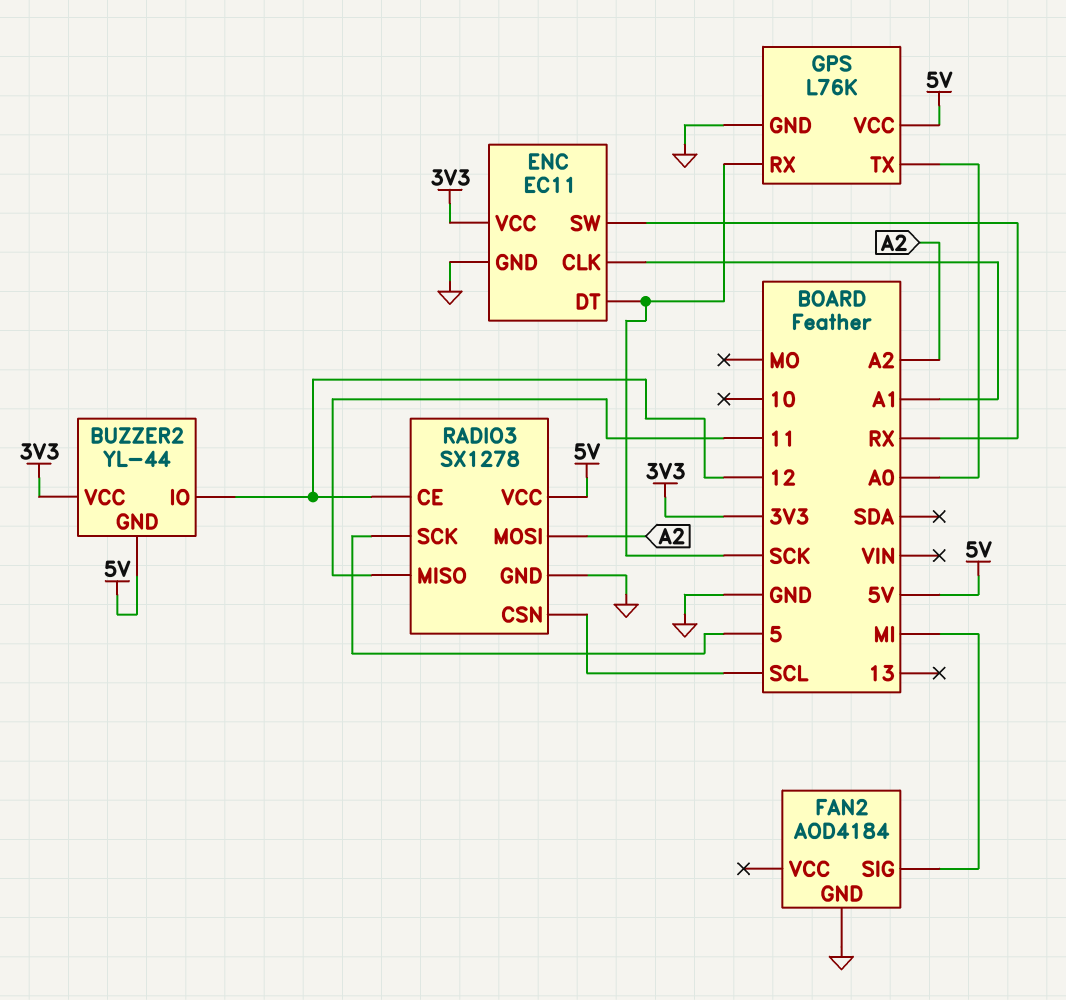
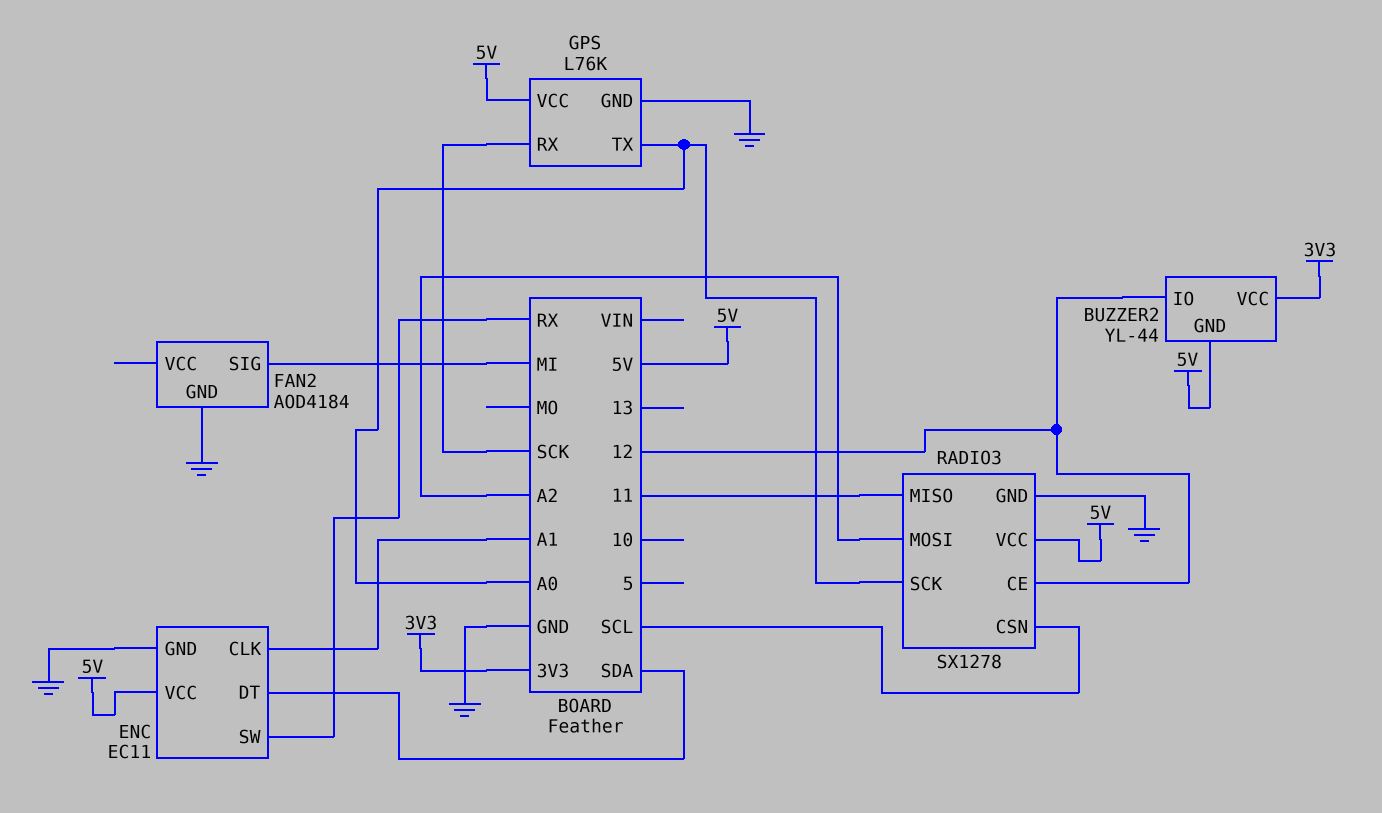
ENC pin DT: SCK -> SDA
ENC pin VCC: 3V3 -> 5V
RADIO3 pin SCK: 5 -> A0

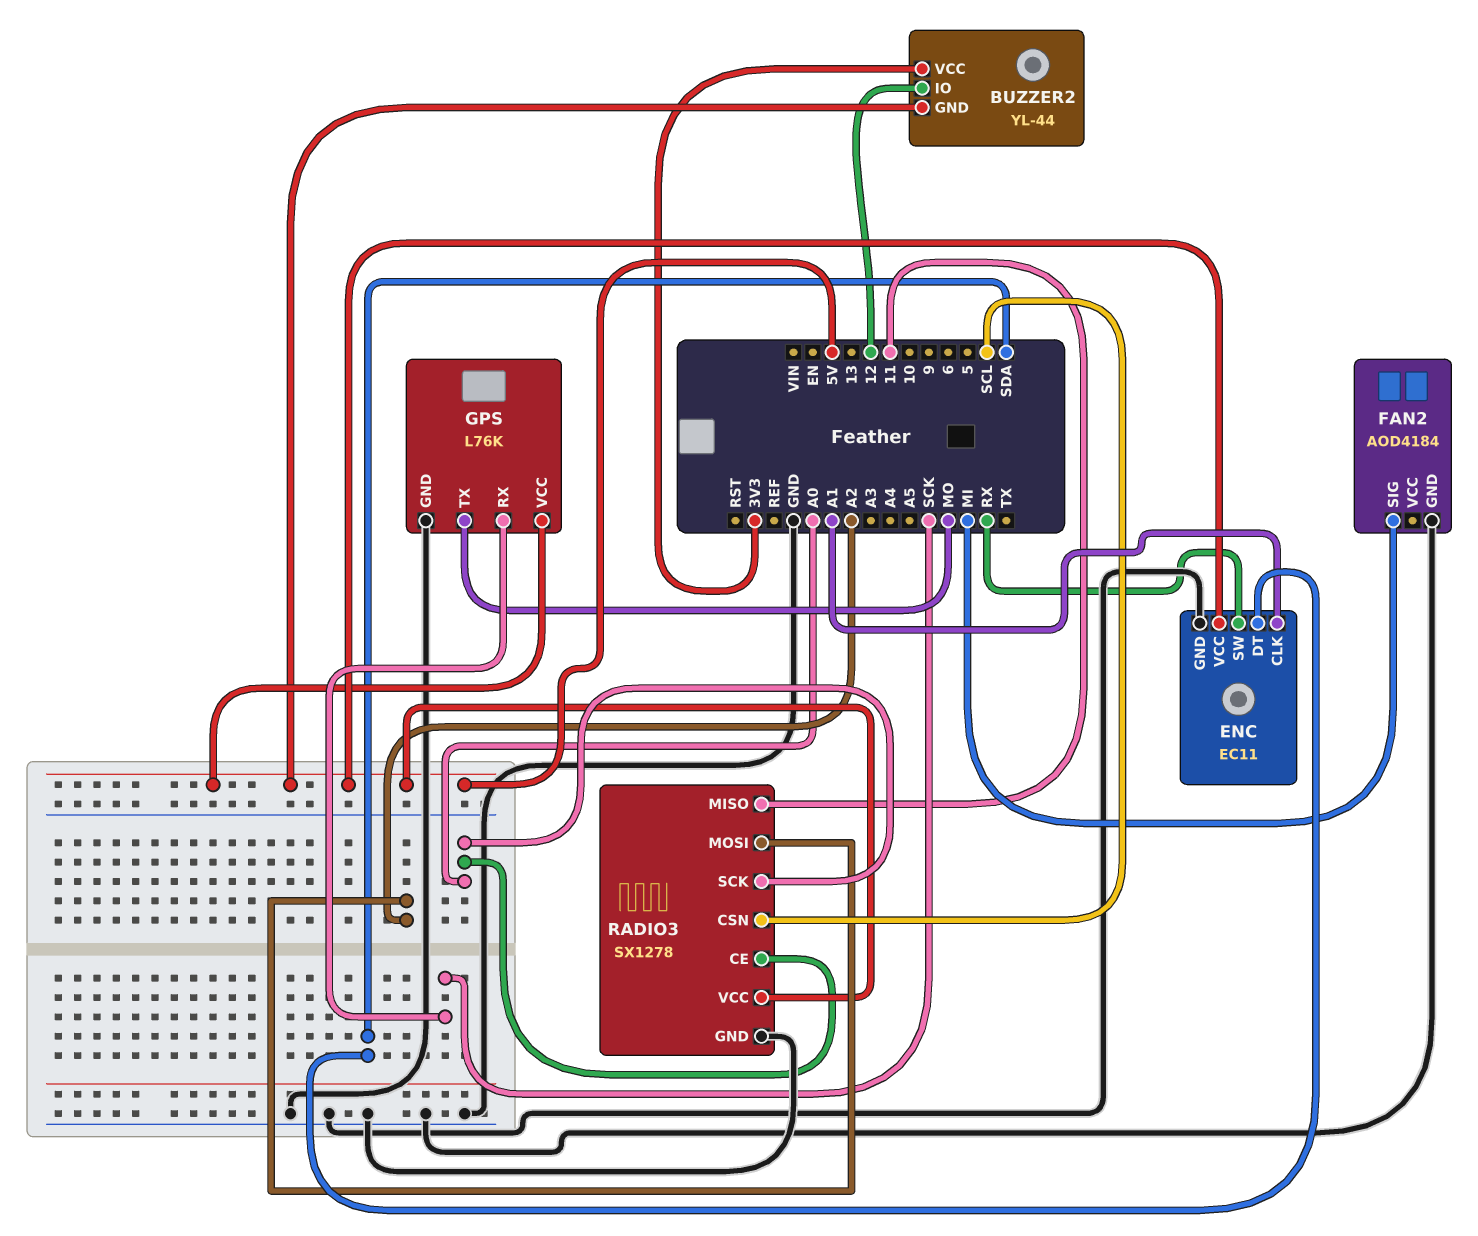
GPS pin TX: A0 -> MO
RADIO3 pin CE: 12 -> A0

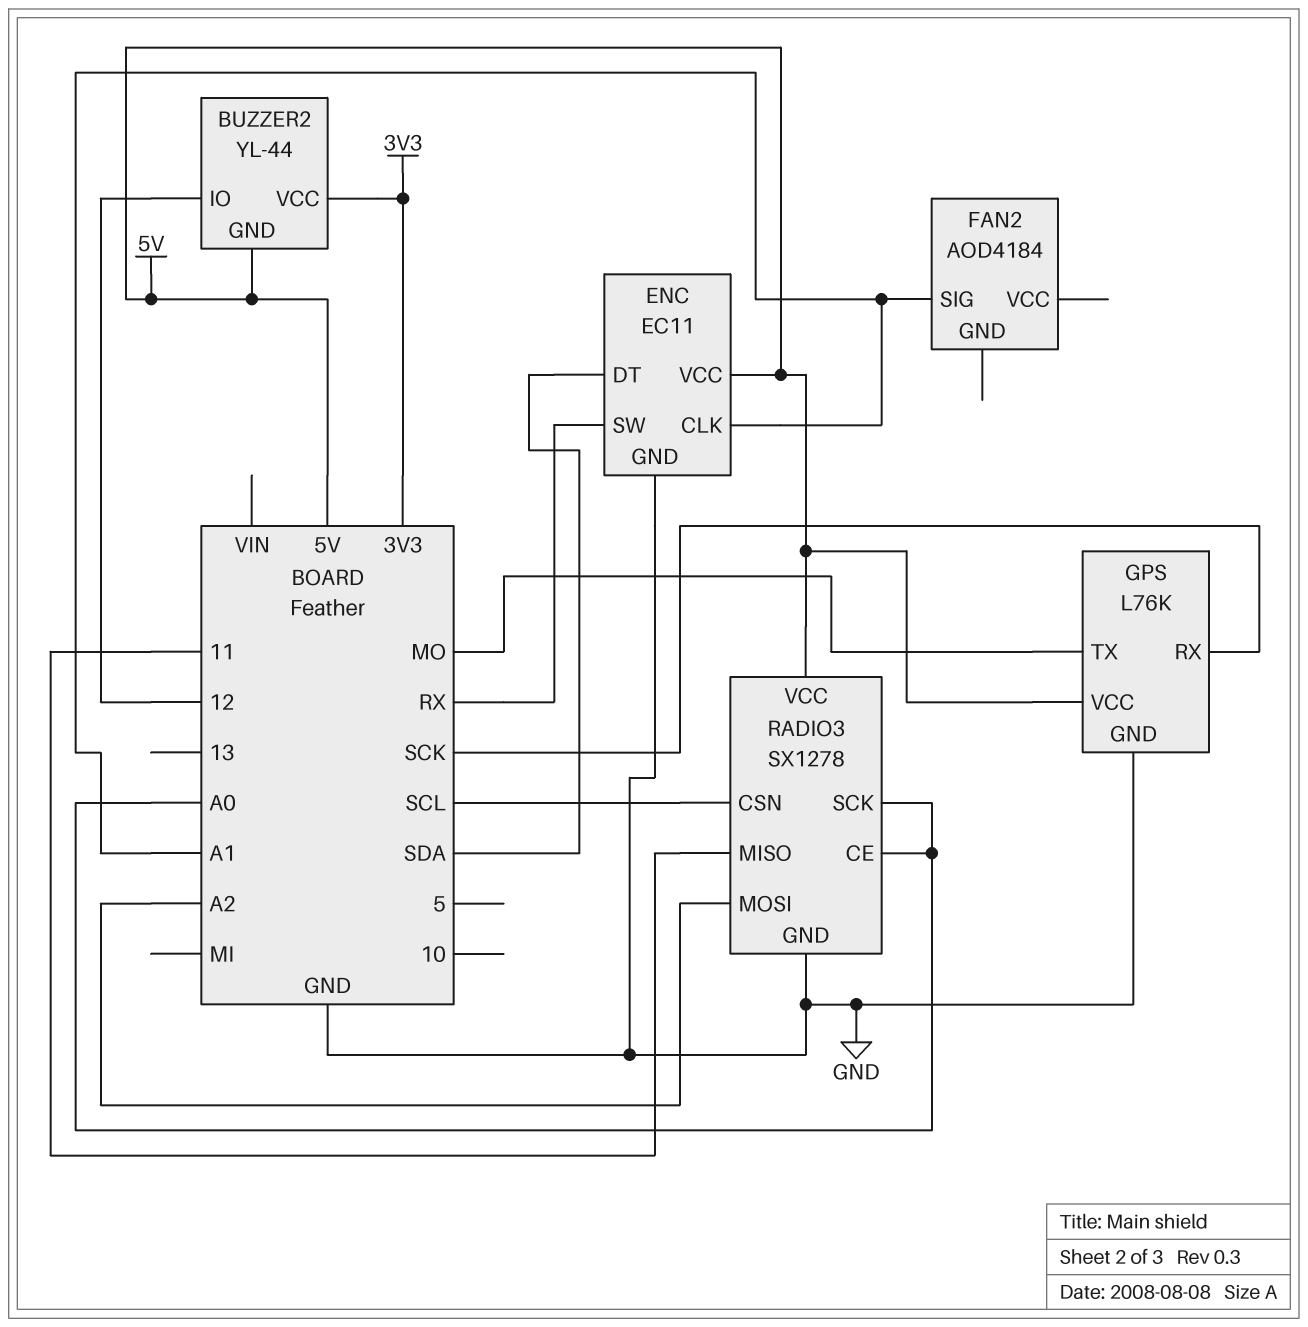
FAN2 pin GND: GND -> none
FAN2 pin SIG: MI -> A1

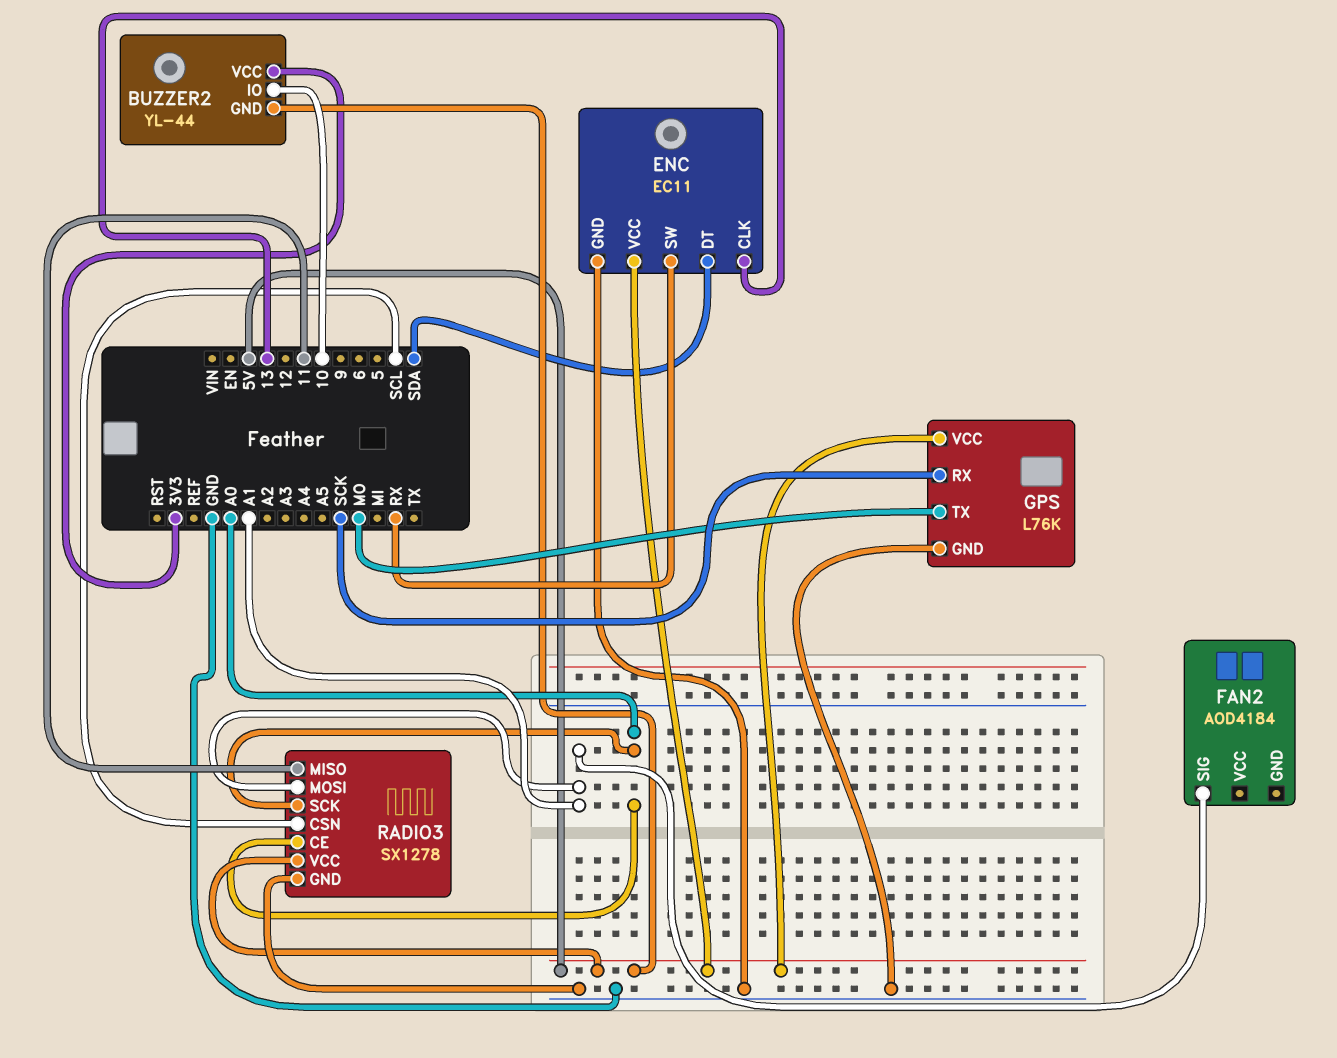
BUZZER2 pin IO: 12 -> 10
ENC pin CLK: A1 -> 13
RADIO3 pin MOSI: A2 -> A1

